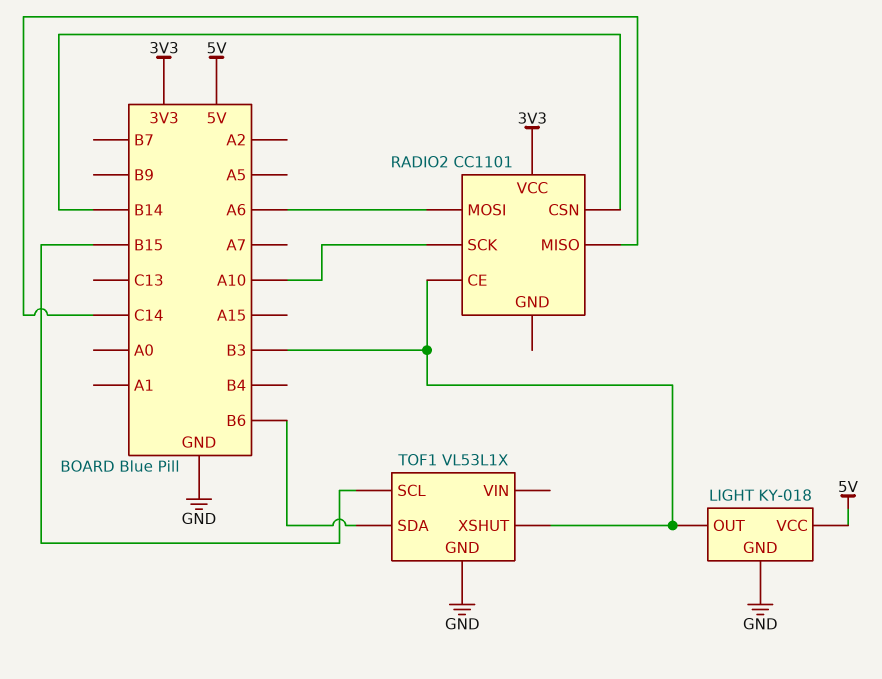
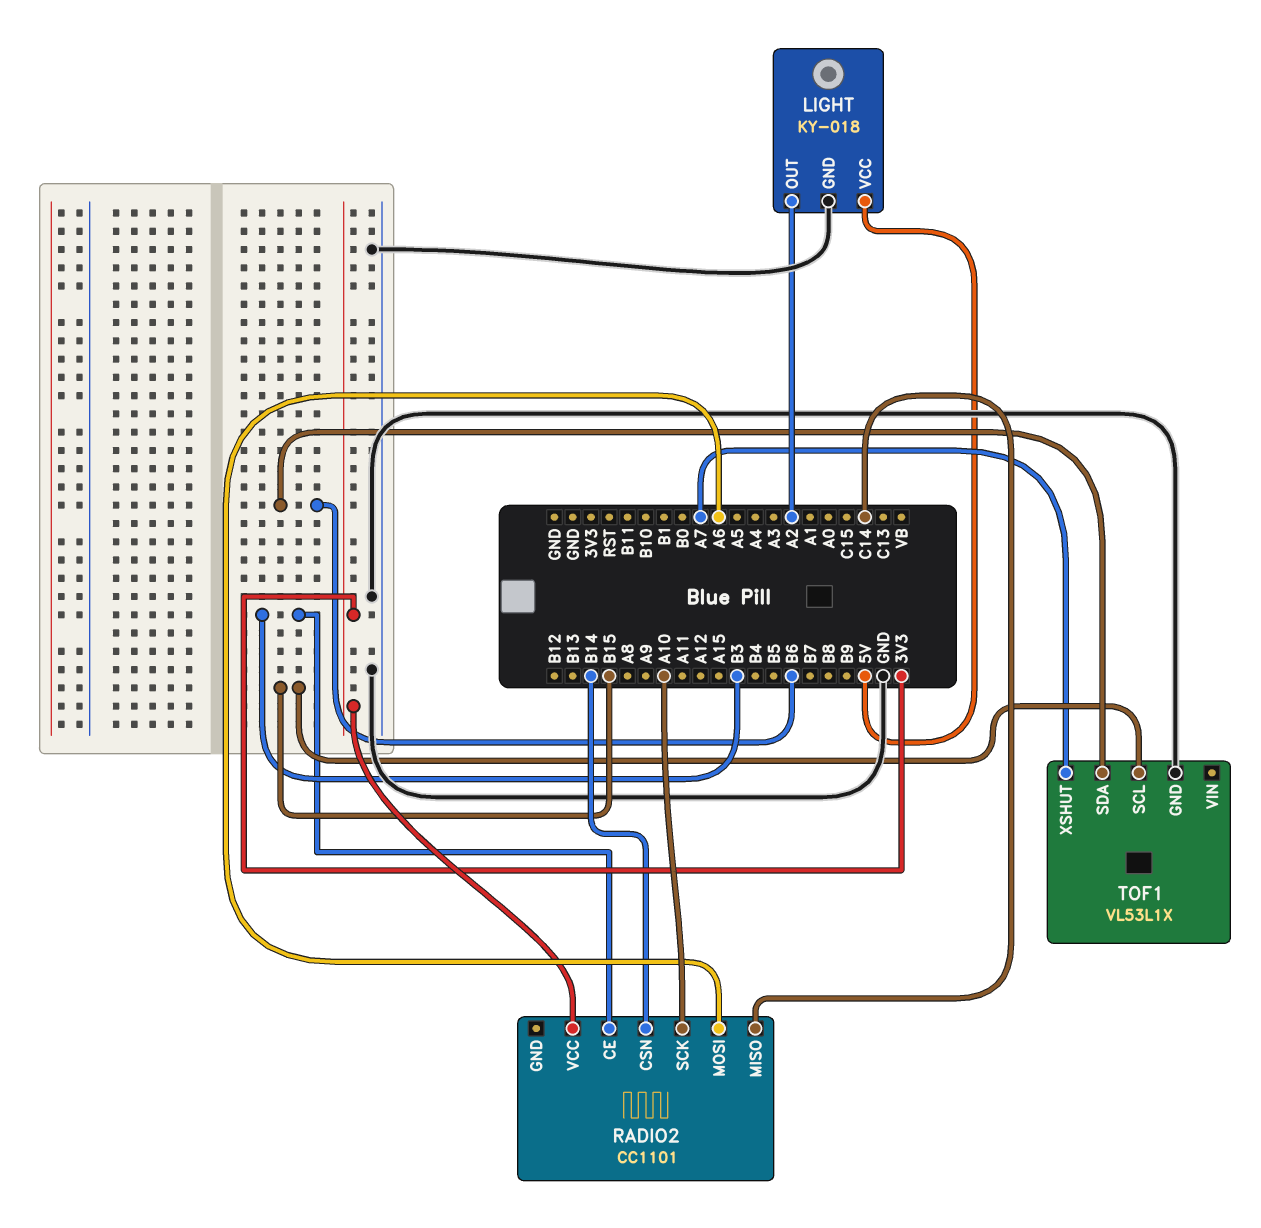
LIGHT pin OUT: B3 -> A2
TOF1 pin XSHUT: B3 -> A7

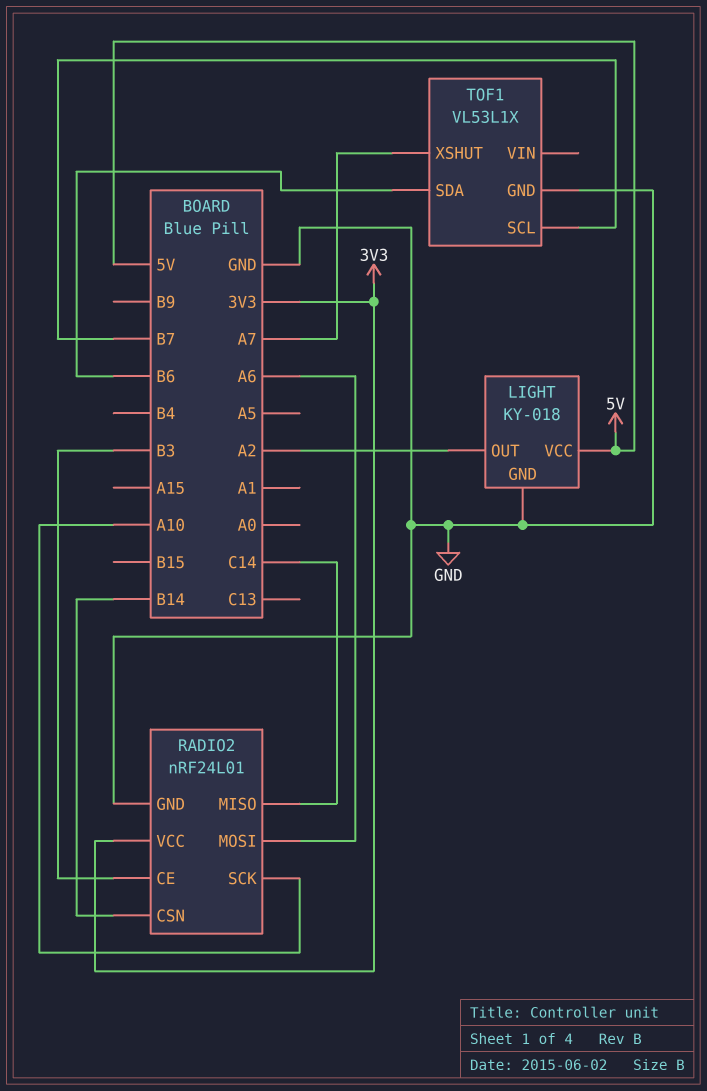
RADIO2: CC1101 -> nRF24L01
RADIO2 pin GND: none -> GND
TOF1 pin SCL: B15 -> B7

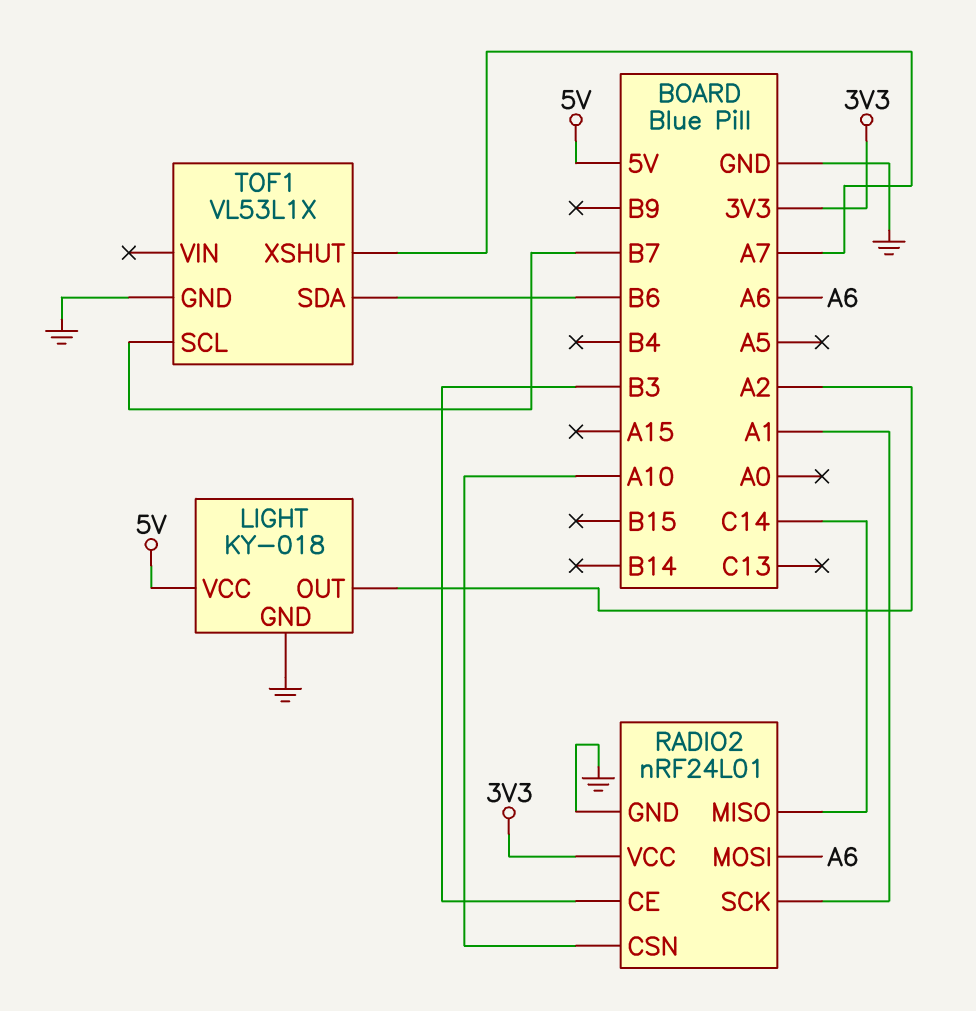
RADIO2 pin CSN: B14 -> A10
RADIO2 pin SCK: A10 -> A1

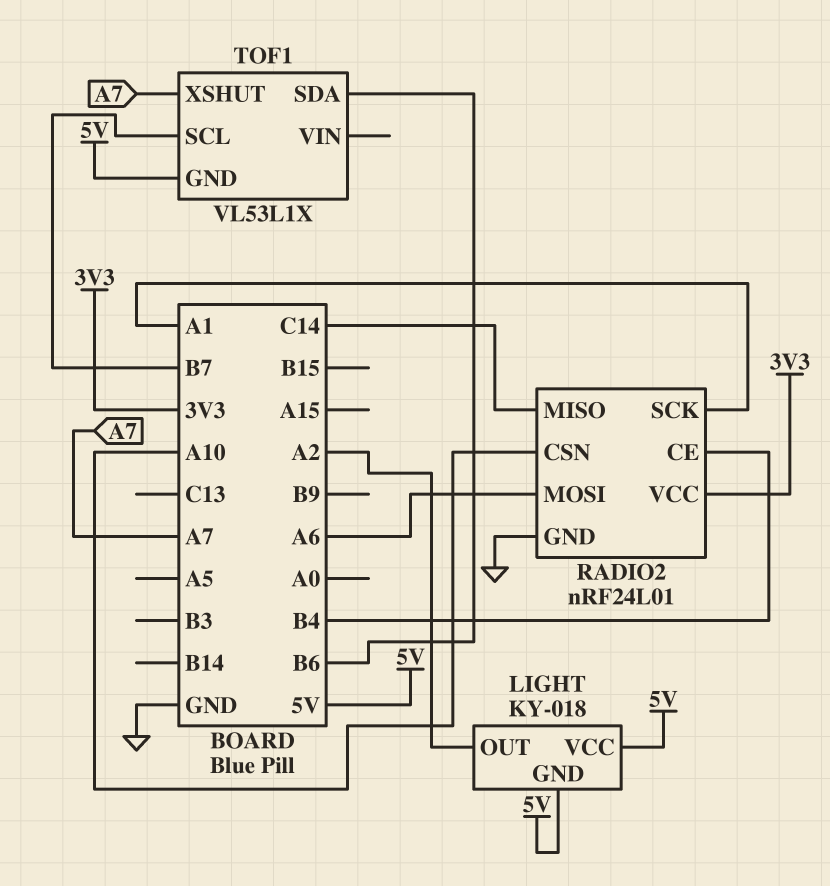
LIGHT pin GND: GND -> 5V
RADIO2 pin CE: B3 -> B4
TOF1 pin GND: GND -> 5V

